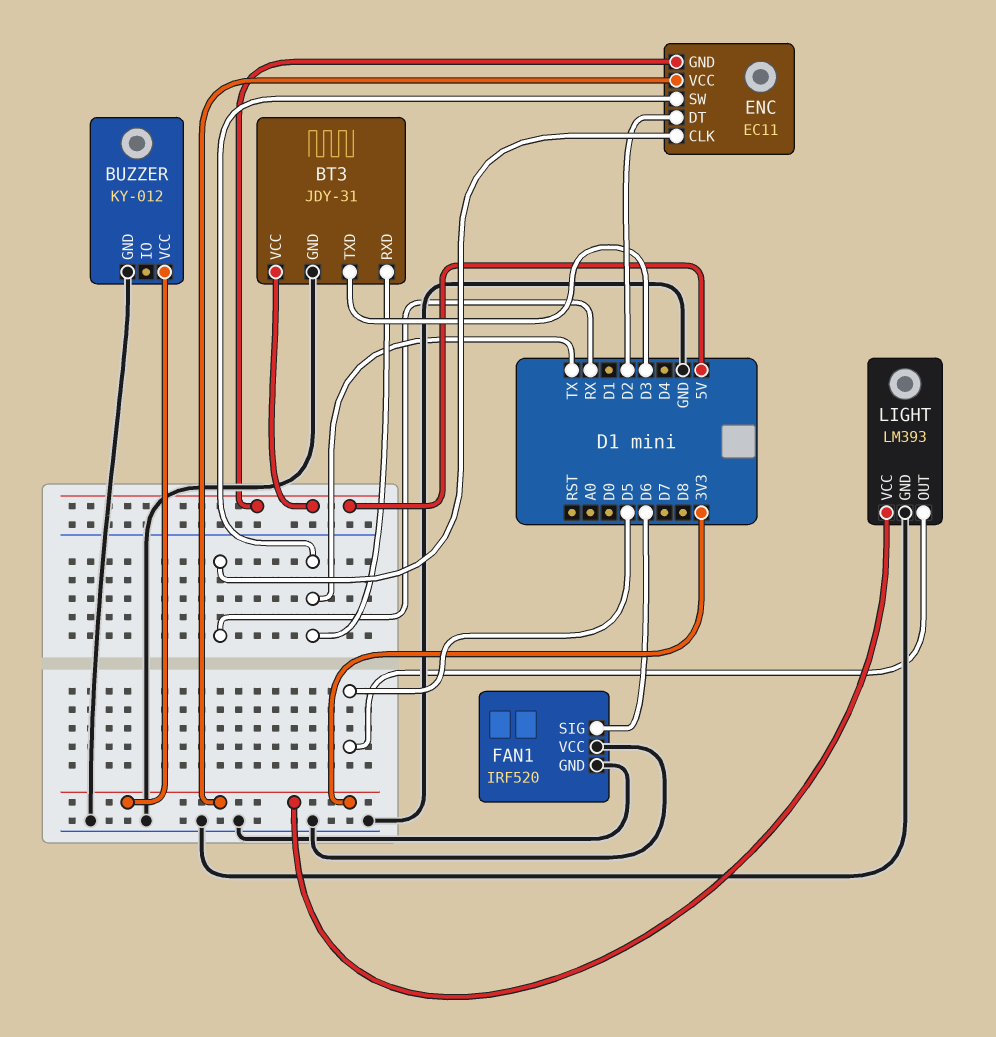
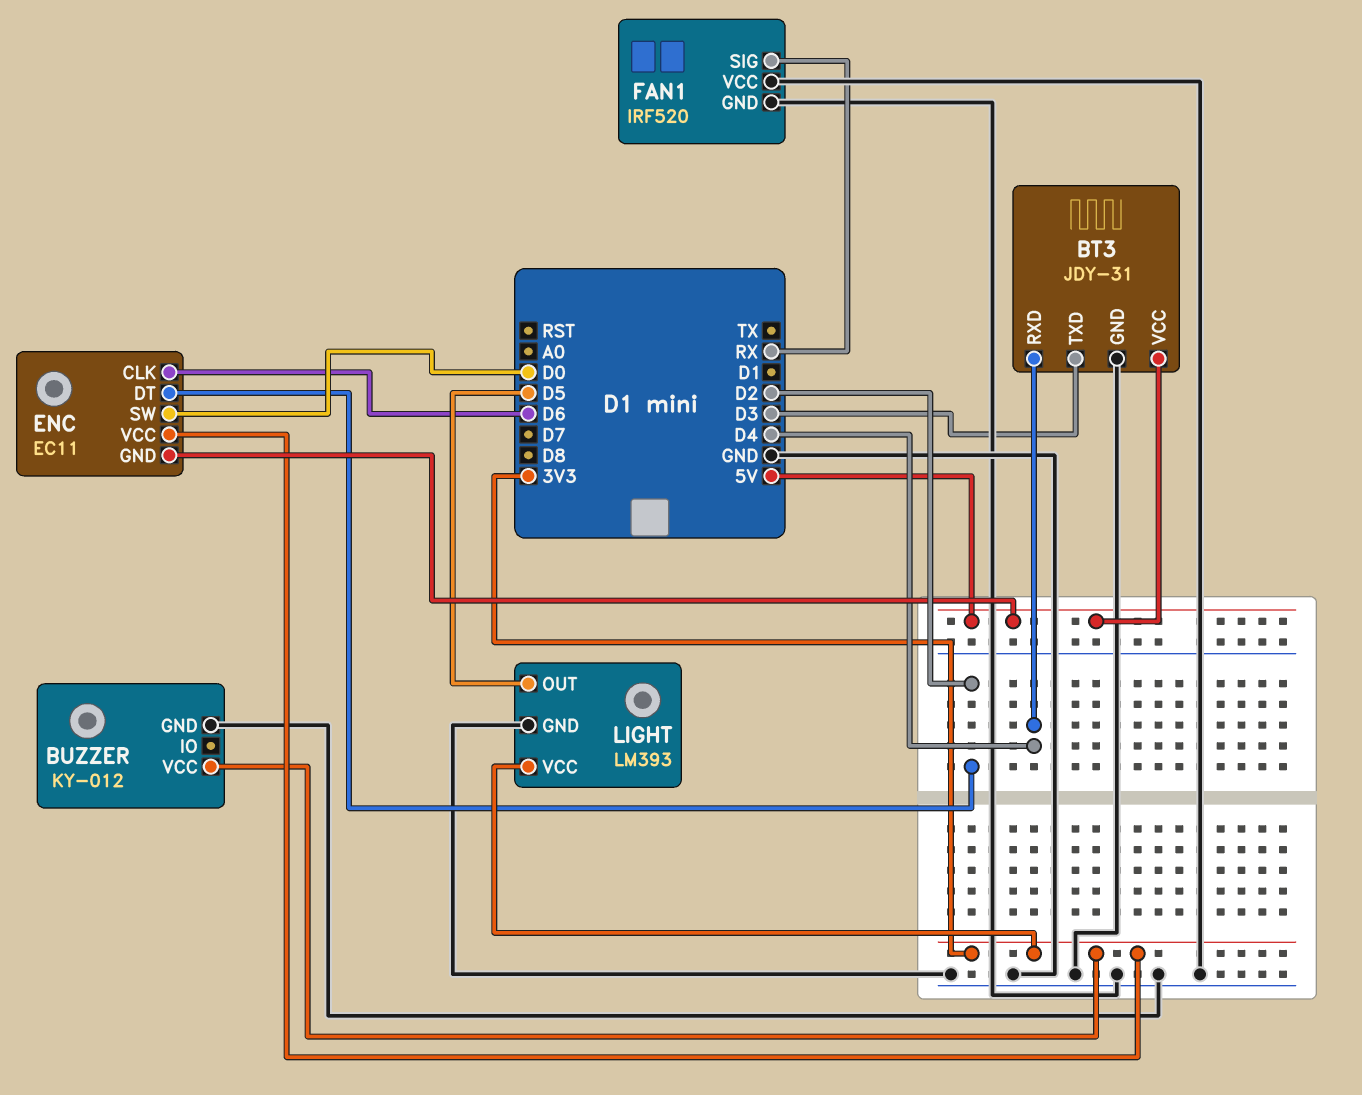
BT3 pin RXD: TX -> D4
ENC pin CLK: RX -> D6
ENC pin SW: TX -> D0
FAN1 pin SIG: D6 -> RX

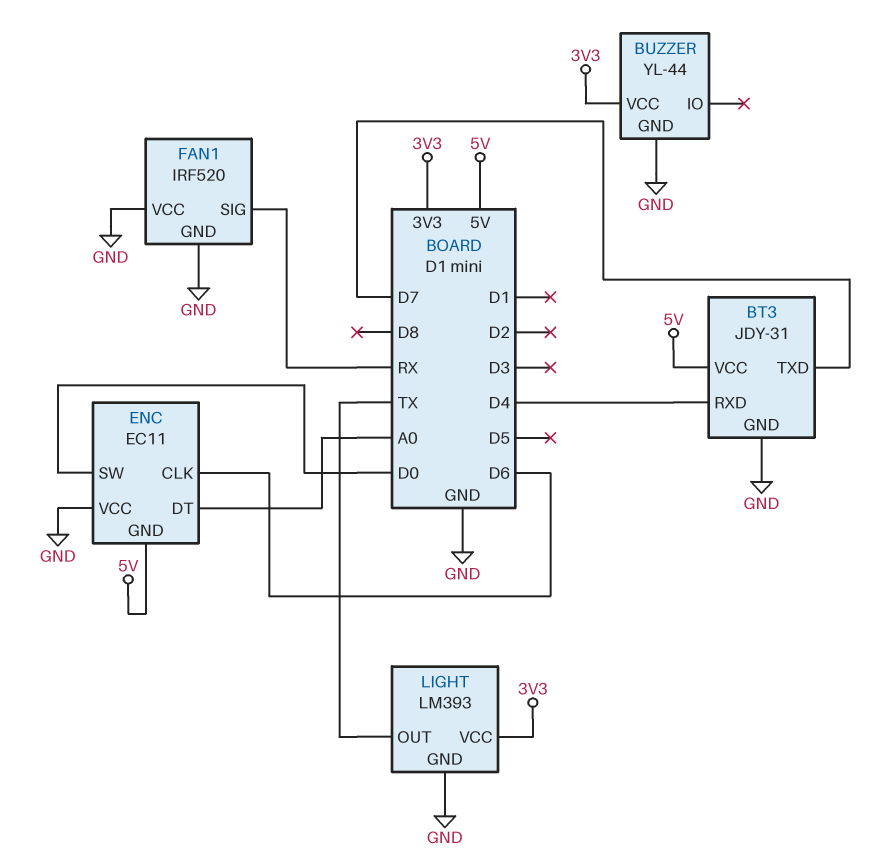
BT3 pin TXD: D3 -> D7
BUZZER: KY-012 -> YL-44
ENC pin DT: D2 -> A0
ENC pin VCC: 3V3 -> GND
LIGHT pin OUT: D5 -> TX

